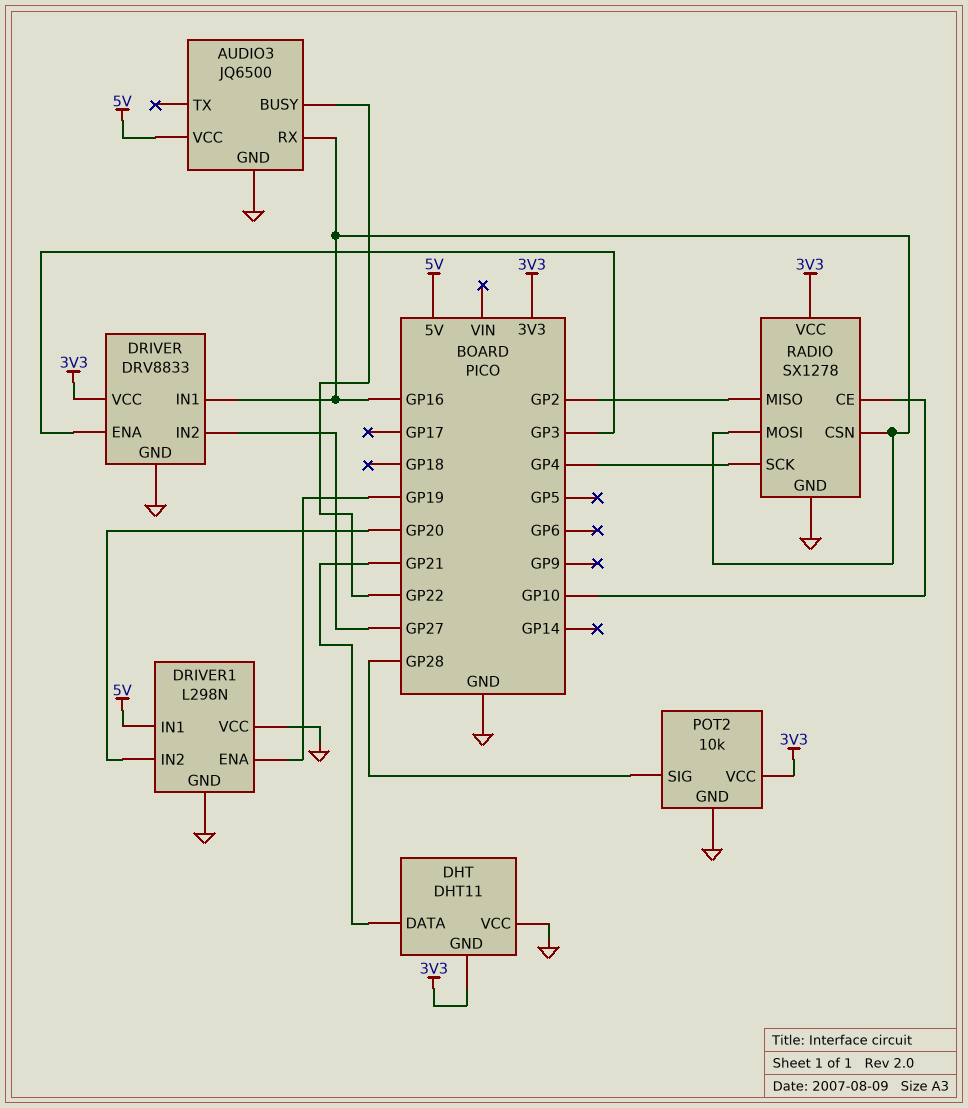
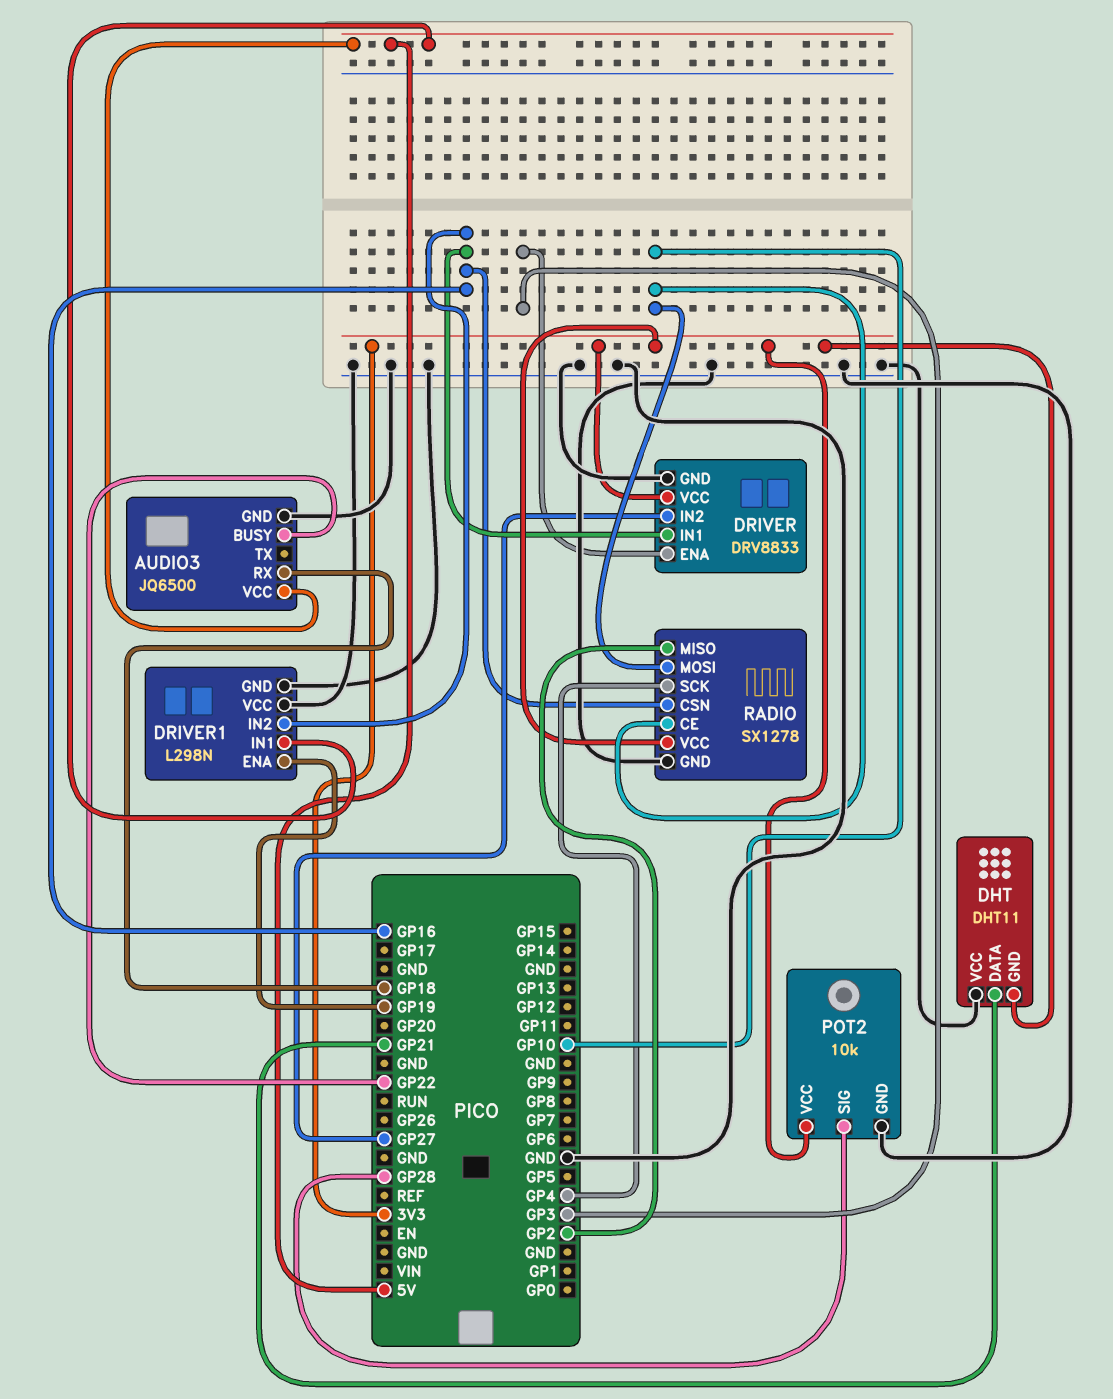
AUDIO3 pin RX: GP16 -> GP18
DRIVER1 pin IN2: GP20 -> GP16
RADIO pin MOSI: GP16 -> GP10

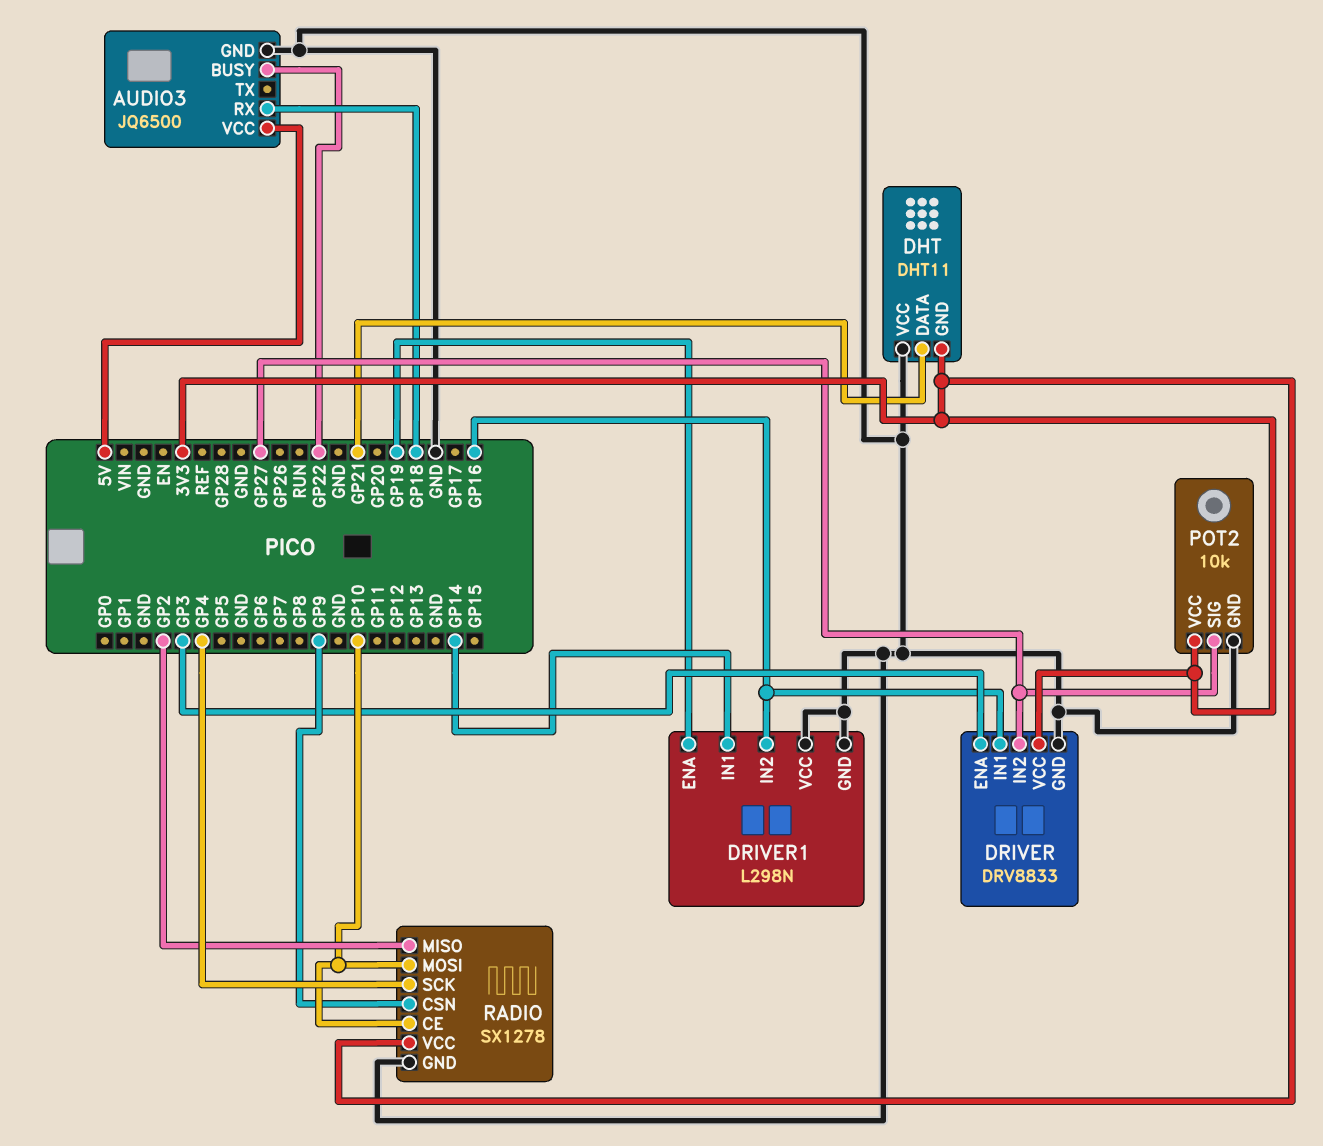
DRIVER1 pin IN1: 5V -> GP14
POT2 pin SIG: GP28 -> GP27
RADIO pin CSN: GP16 -> GP9

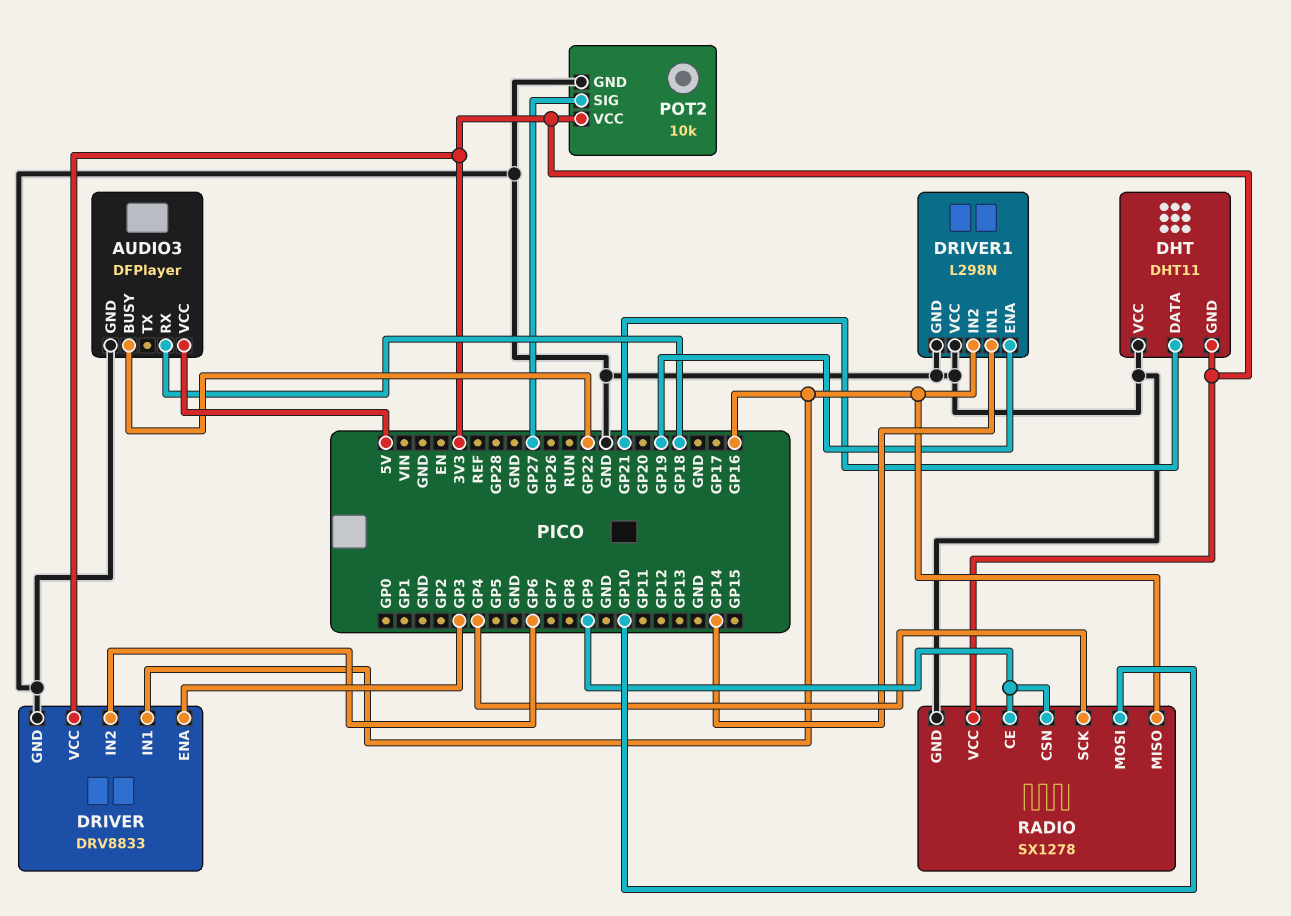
AUDIO3: JQ6500 -> DFPlayer
DRIVER pin IN2: GP27 -> GP6
RADIO pin CE: GP10 -> GP9
RADIO pin MISO: GP2 -> GP16

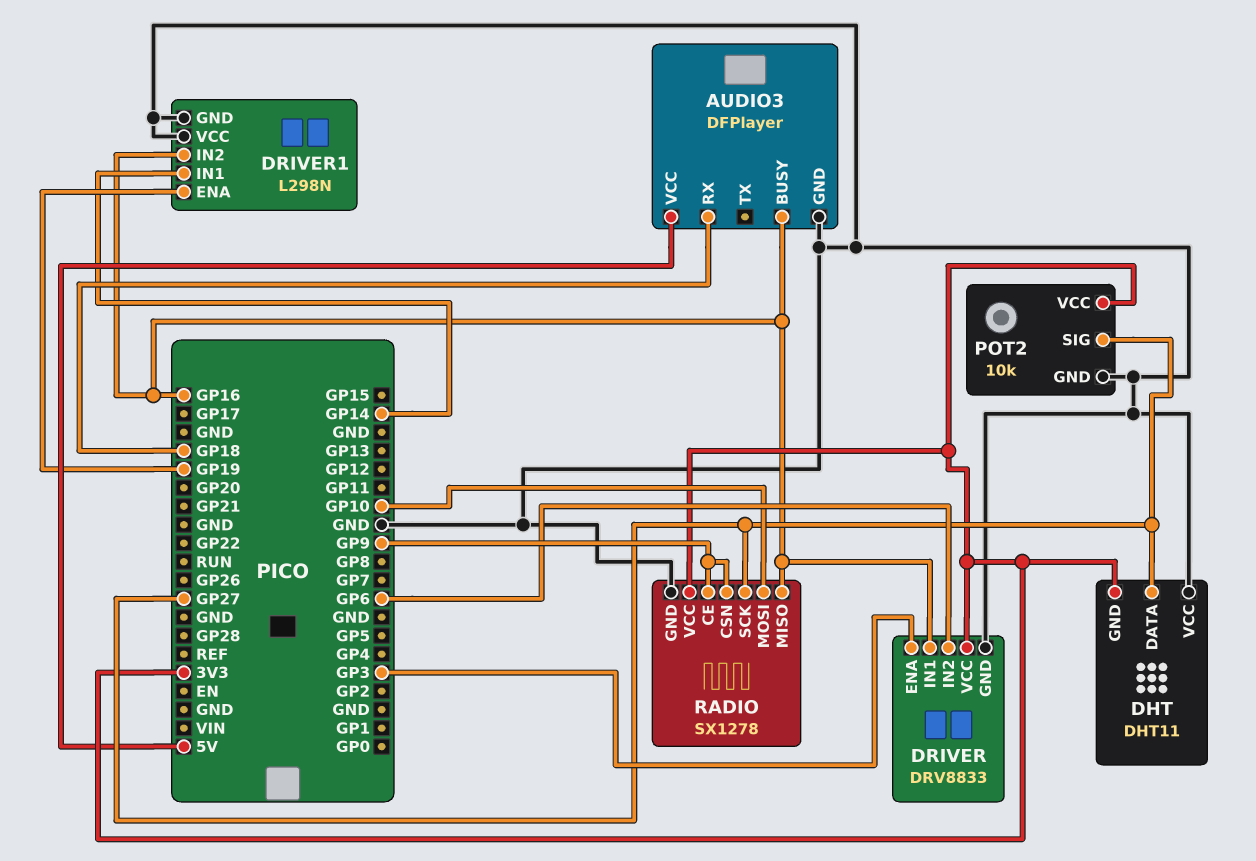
AUDIO3 pin BUSY: GP22 -> GP16
DHT pin DATA: GP21 -> GP27
RADIO pin SCK: GP4 -> GP27

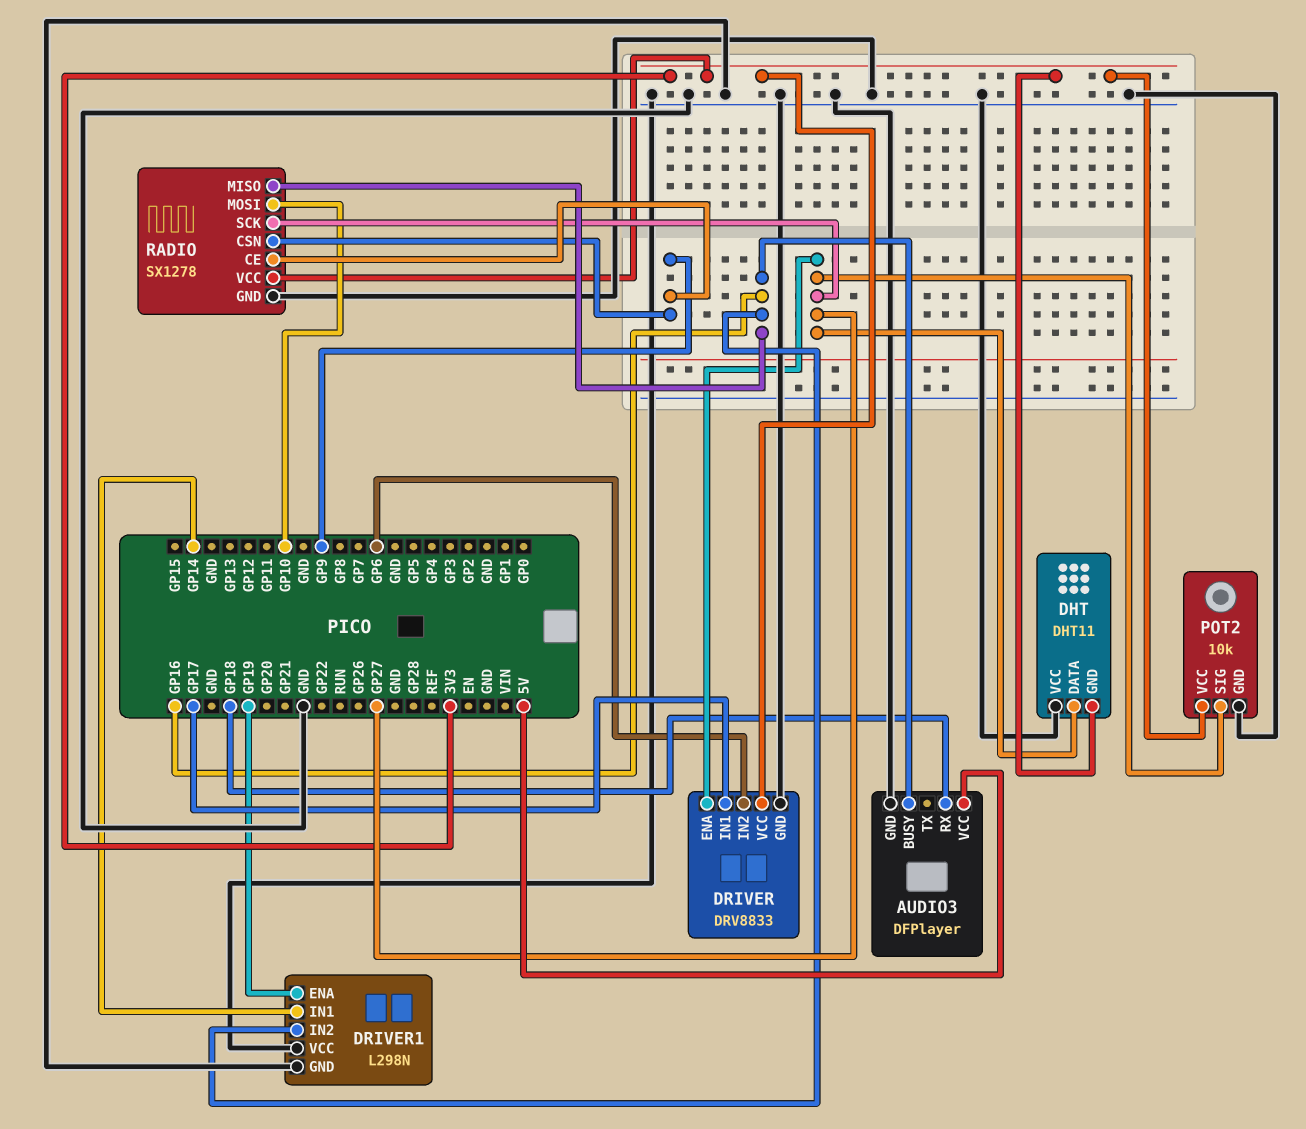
DRIVER pin ENA: GP3 -> GP27
DRIVER pin IN1: GP16 -> GP17

